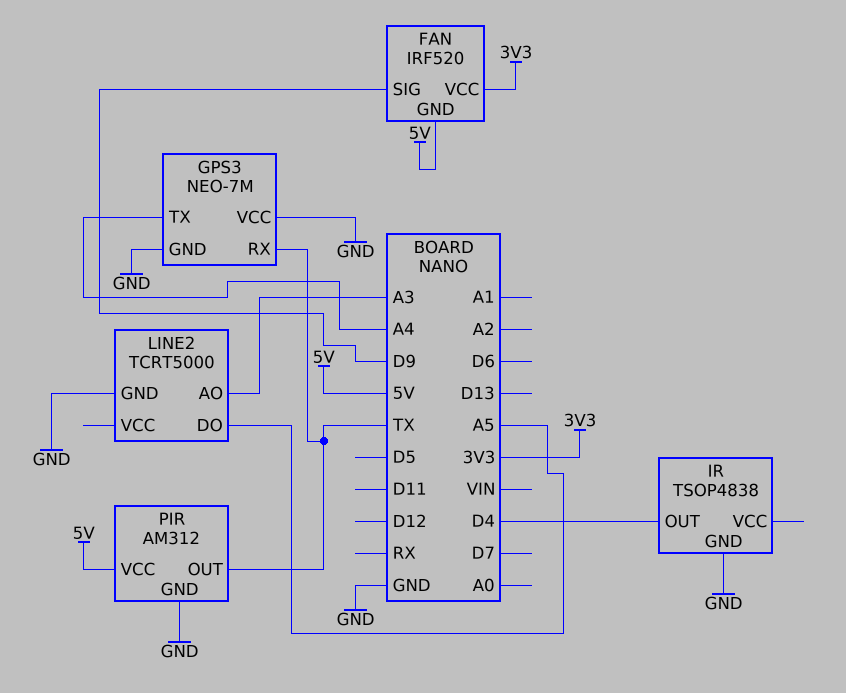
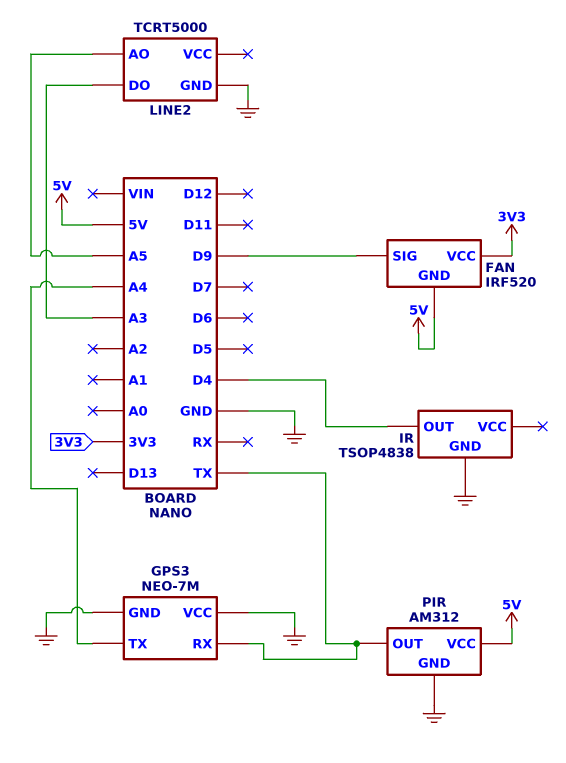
LINE2 pin AO: A3 -> A5
LINE2 pin DO: A5 -> A3

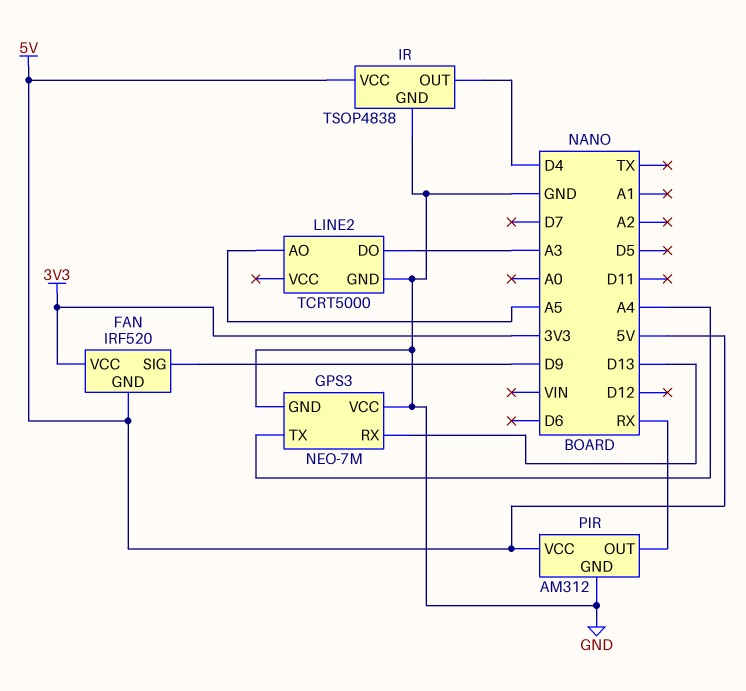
GPS3 pin RX: TX -> D13
IR pin VCC: none -> 5V
PIR pin OUT: TX -> RX

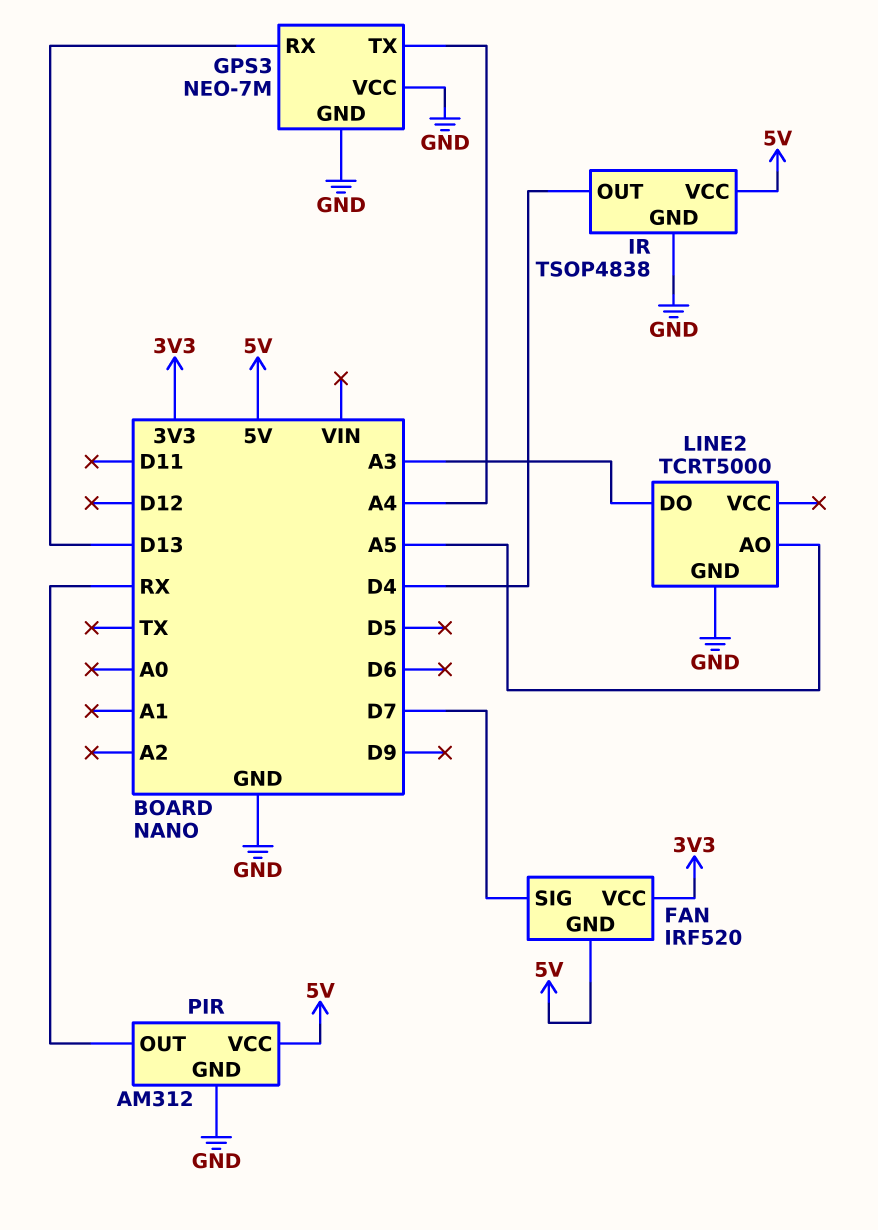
FAN pin SIG: D9 -> D7

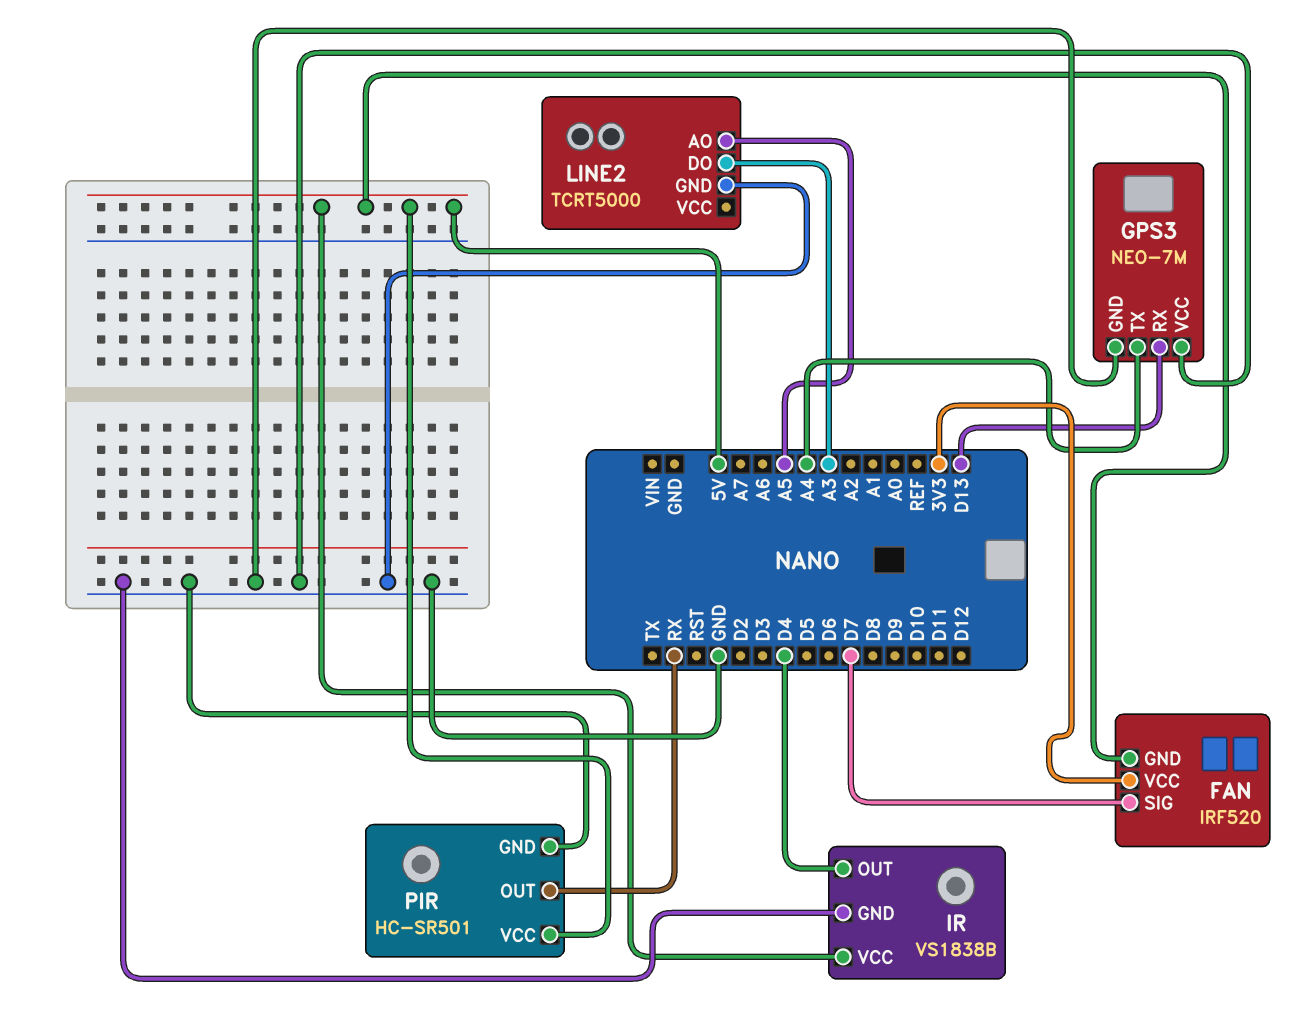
IR: TSOP4838 -> VS1838B
PIR: AM312 -> HC-SR501

